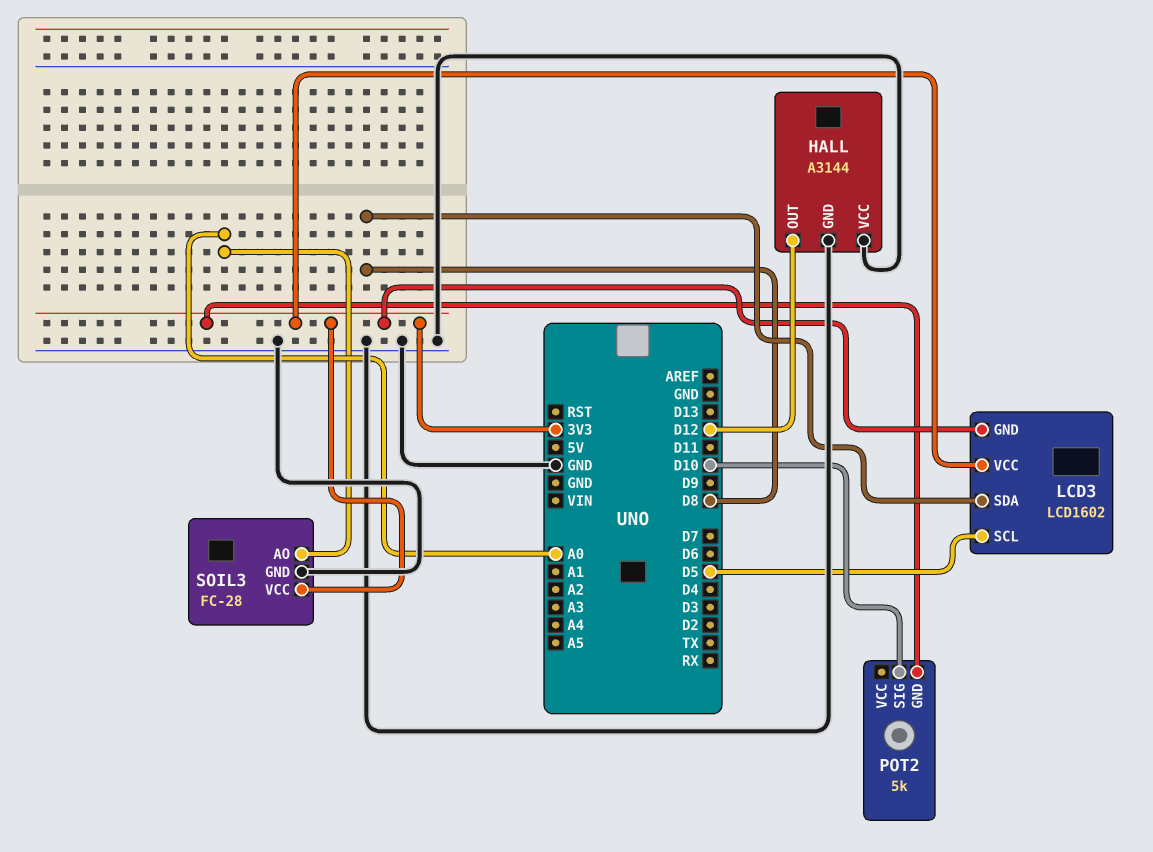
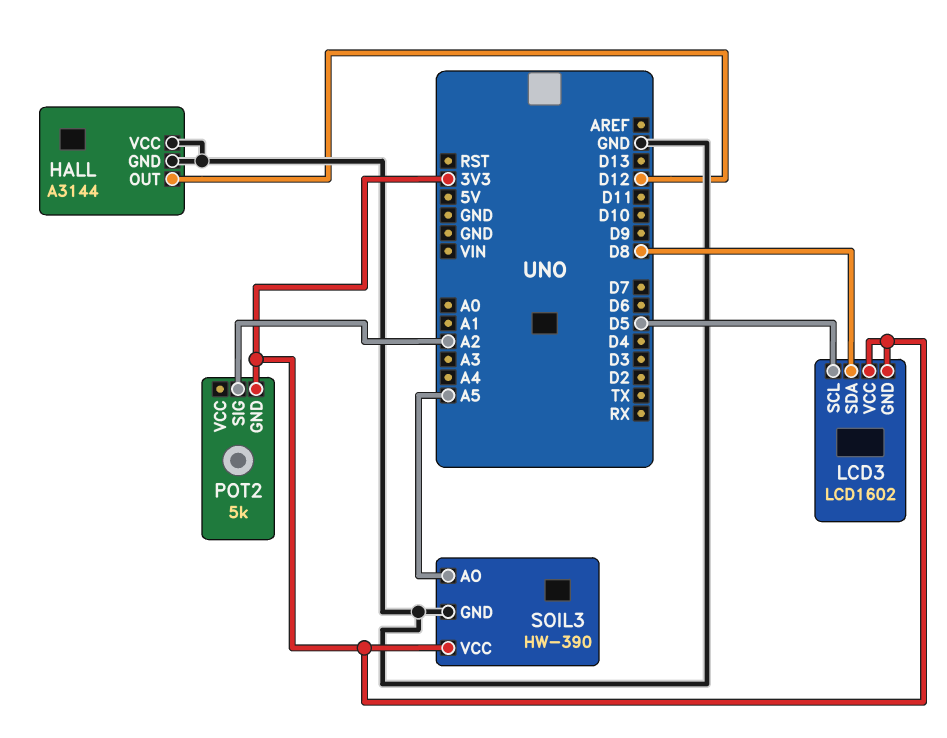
POT2 pin SIG: D10 -> A2
SOIL3: FC-28 -> HW-390
SOIL3 pin AO: A0 -> A5

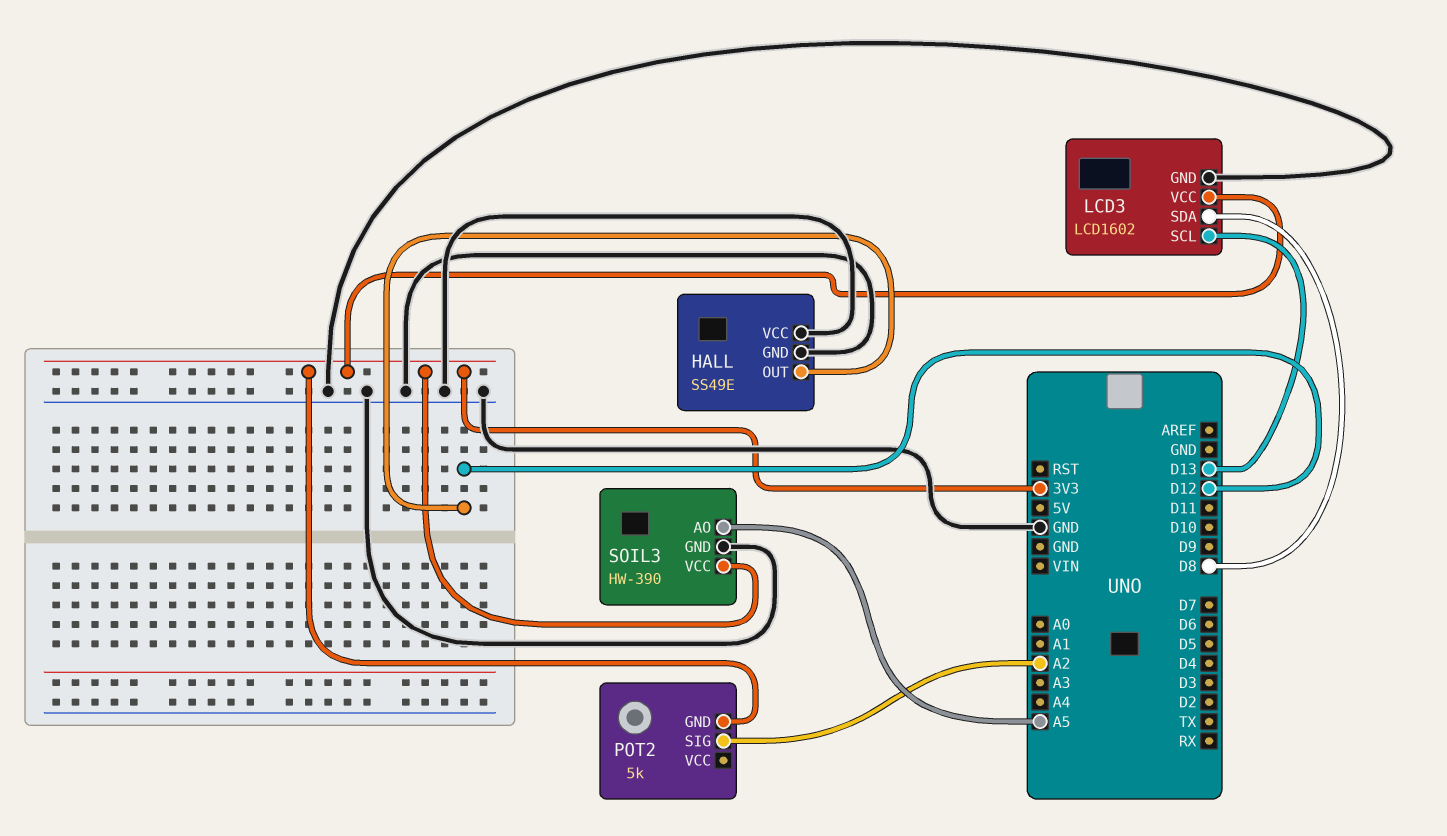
HALL: A3144 -> SS49E
LCD3 pin GND: 3V3 -> GND
LCD3 pin SCL: D5 -> D13

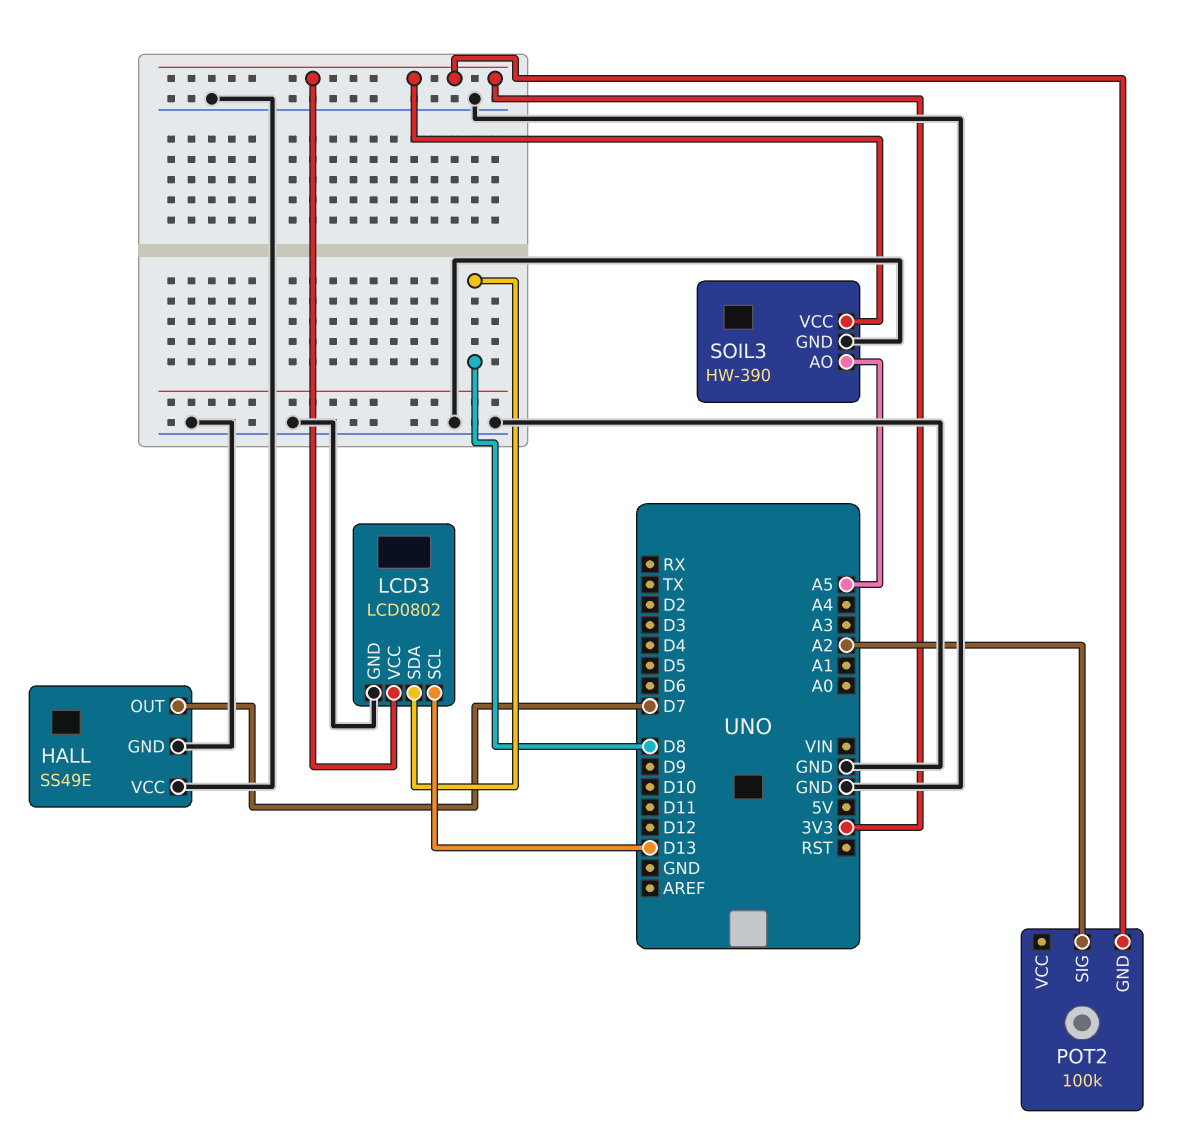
HALL pin OUT: D12 -> D7
LCD3: LCD1602 -> LCD0802
POT2: 5k -> 100k

